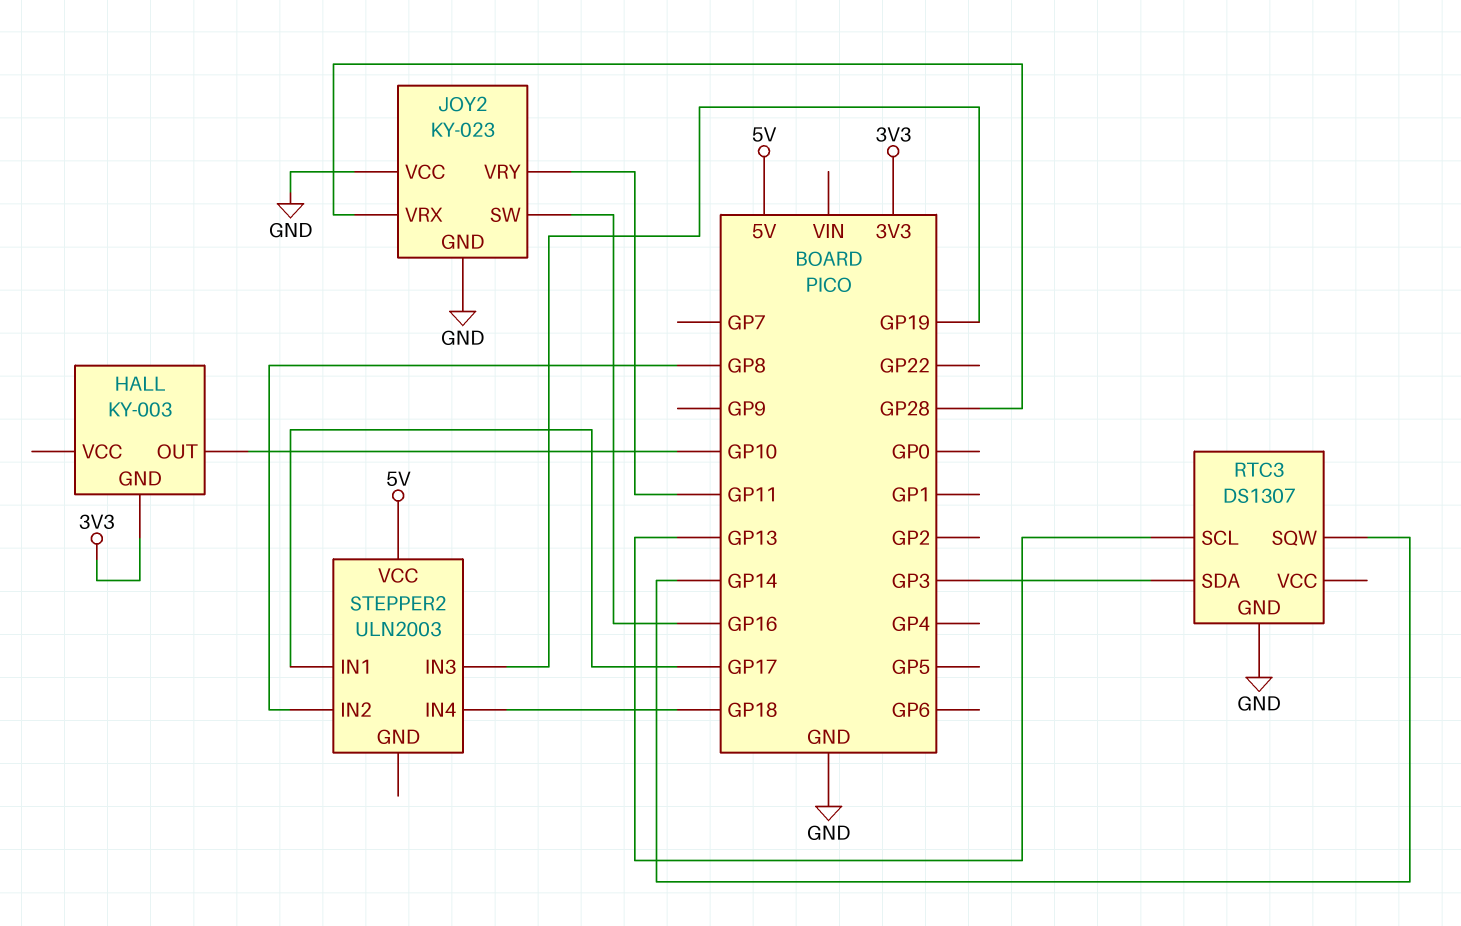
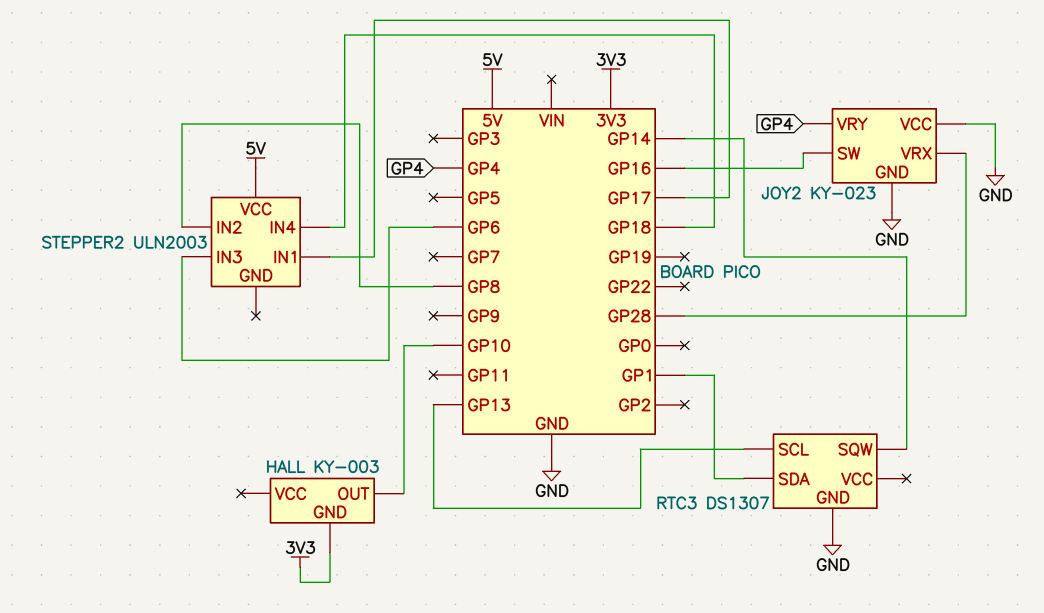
JOY2 pin VRY: GP11 -> GP4
RTC3 pin SDA: GP3 -> GP1
STEPPER2 pin IN3: GP19 -> GP6

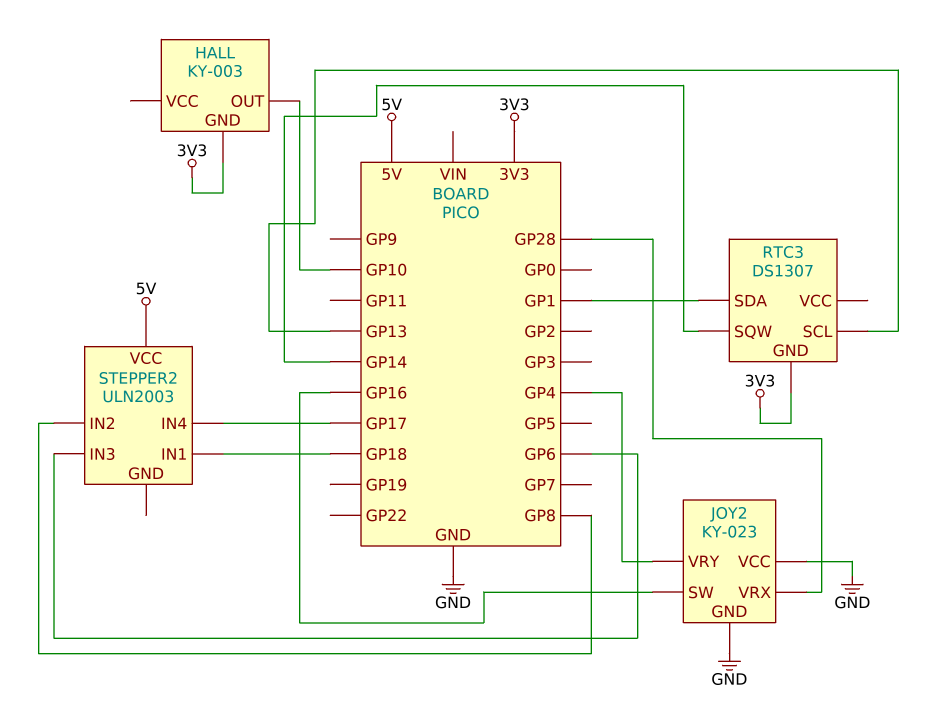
RTC3 pin GND: GND -> 3V3
STEPPER2 pin IN1: GP17 -> GP18
STEPPER2 pin IN4: GP18 -> GP17

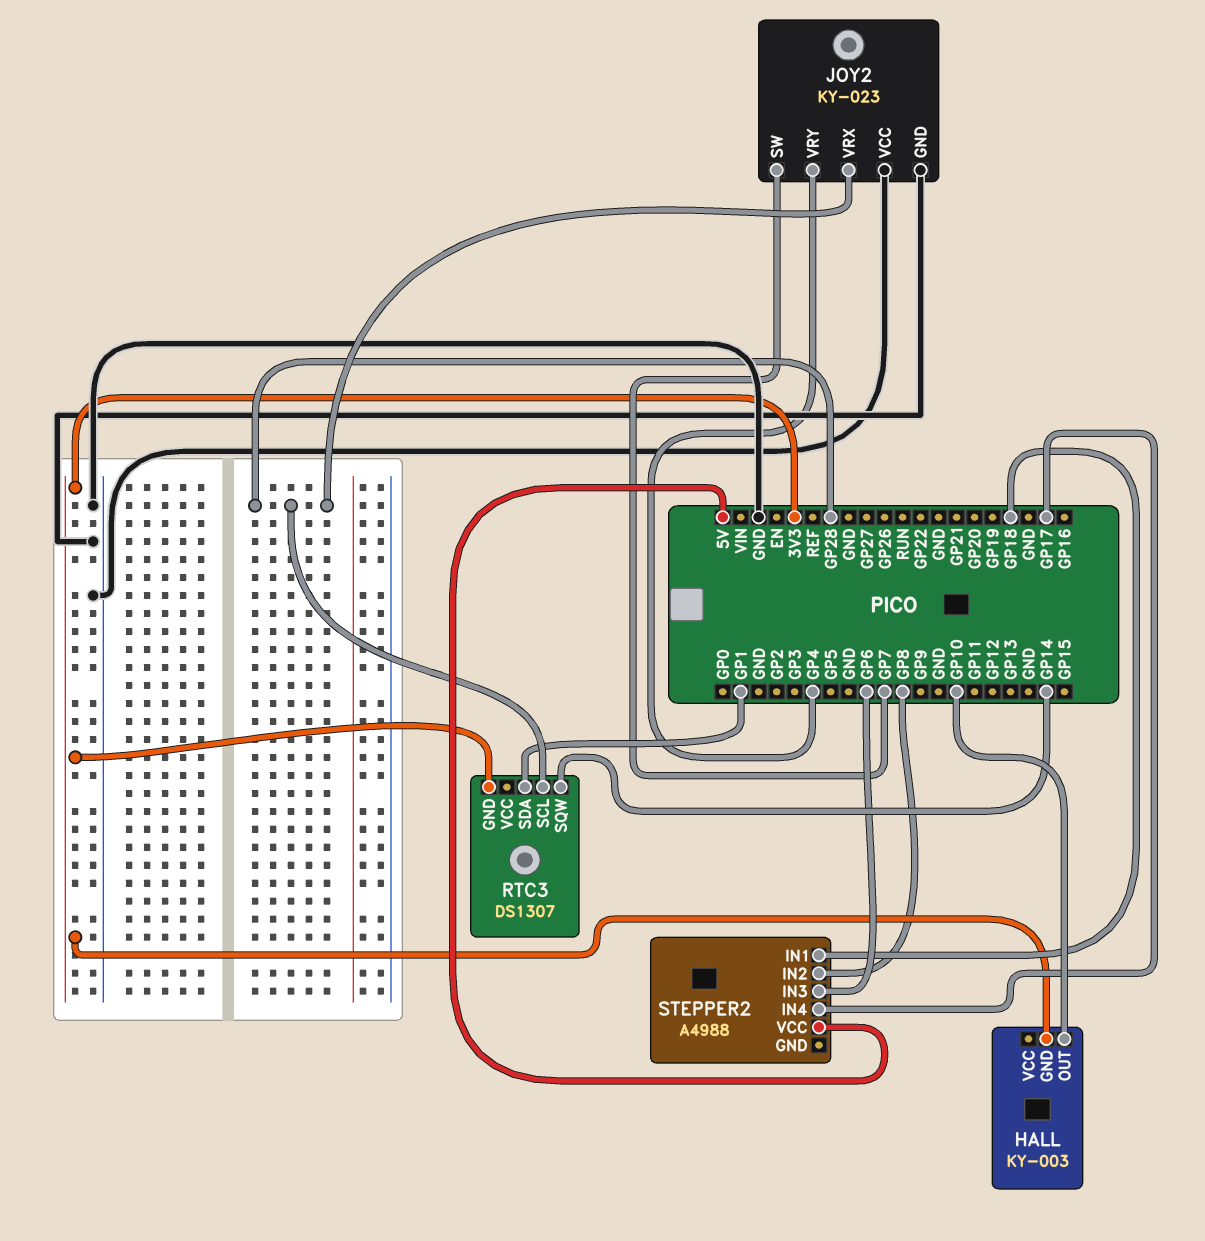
JOY2 pin SW: GP16 -> GP7
RTC3 pin SCL: GP13 -> GP28
STEPPER2: ULN2003 -> A4988

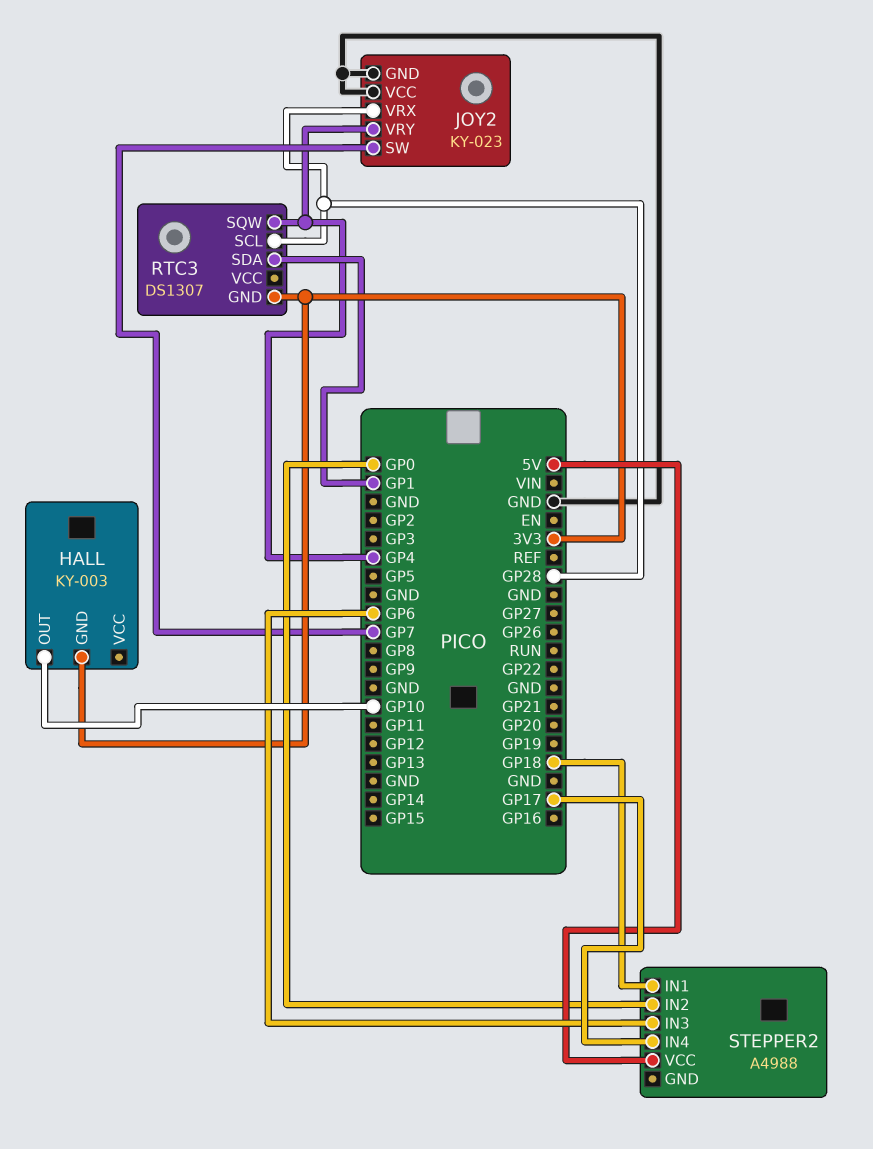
RTC3 pin SQW: GP14 -> GP4
STEPPER2 pin IN2: GP8 -> GP0

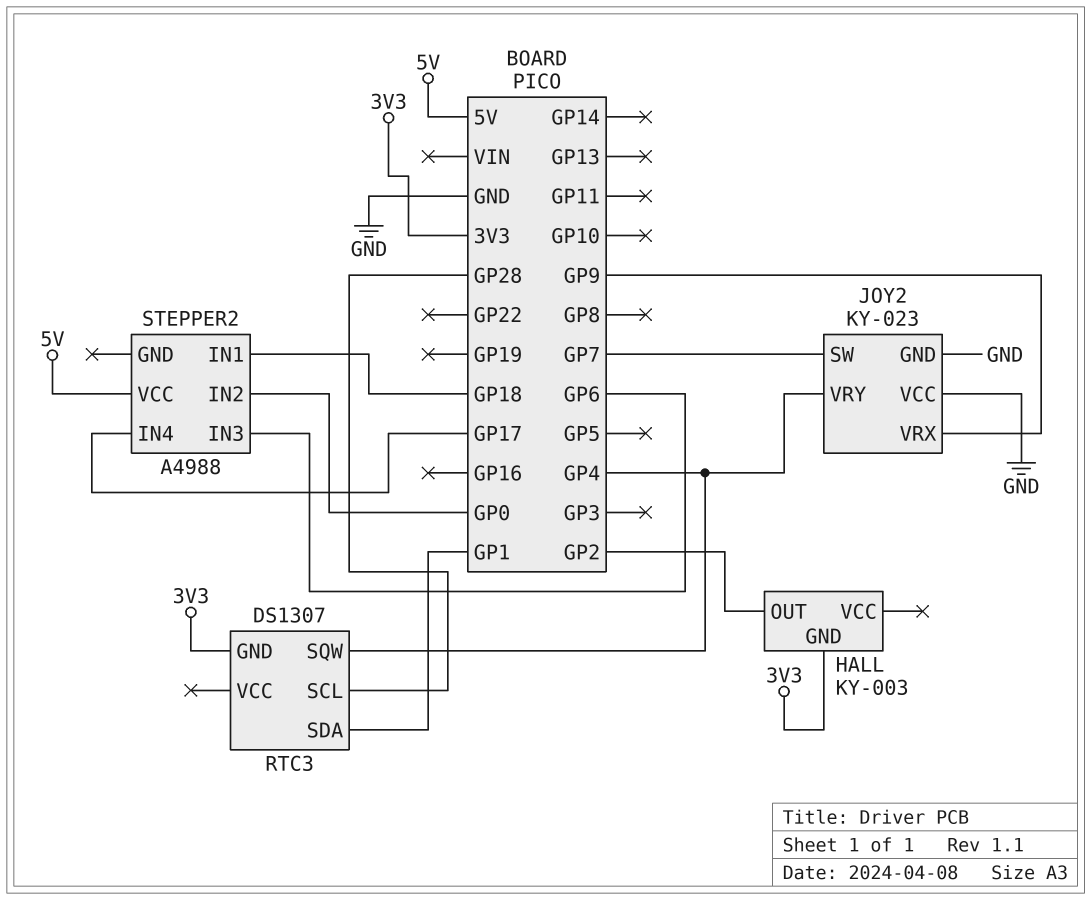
HALL pin OUT: GP10 -> GP2
JOY2 pin VRX: GP28 -> GP9

